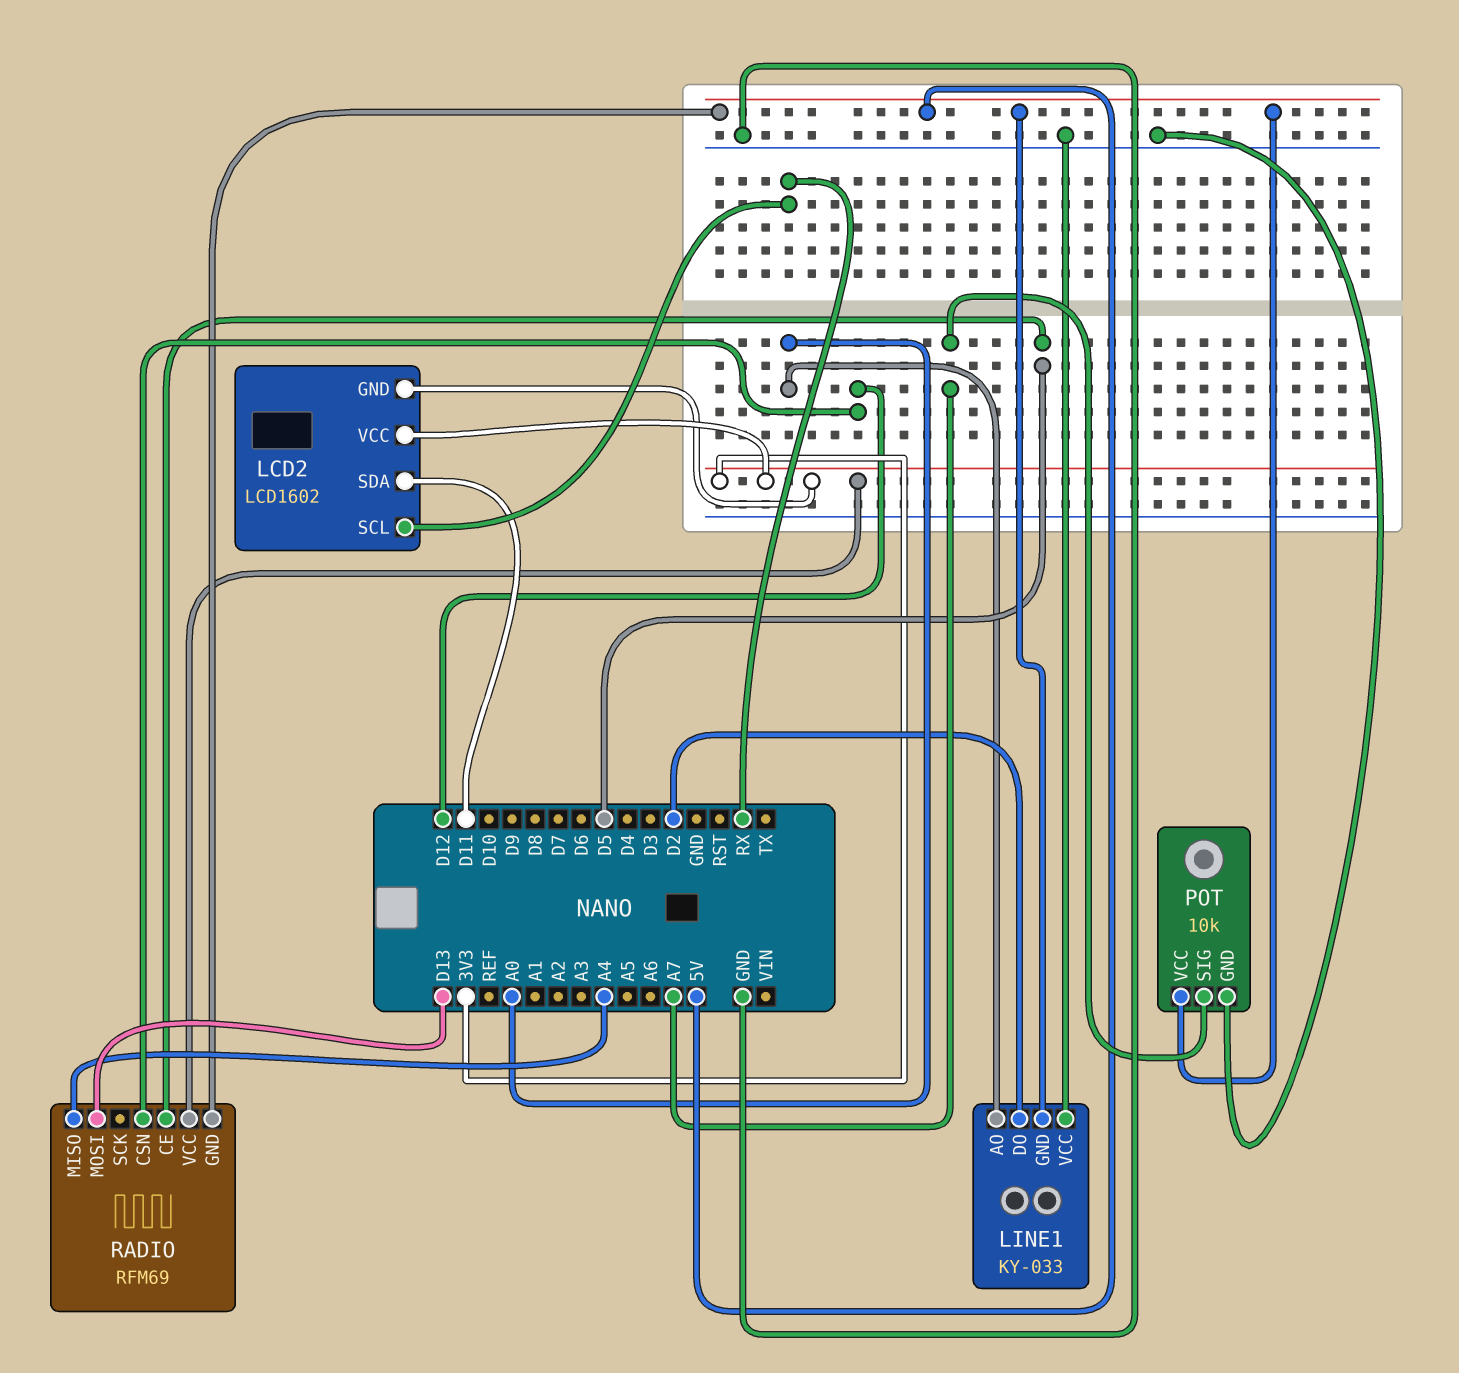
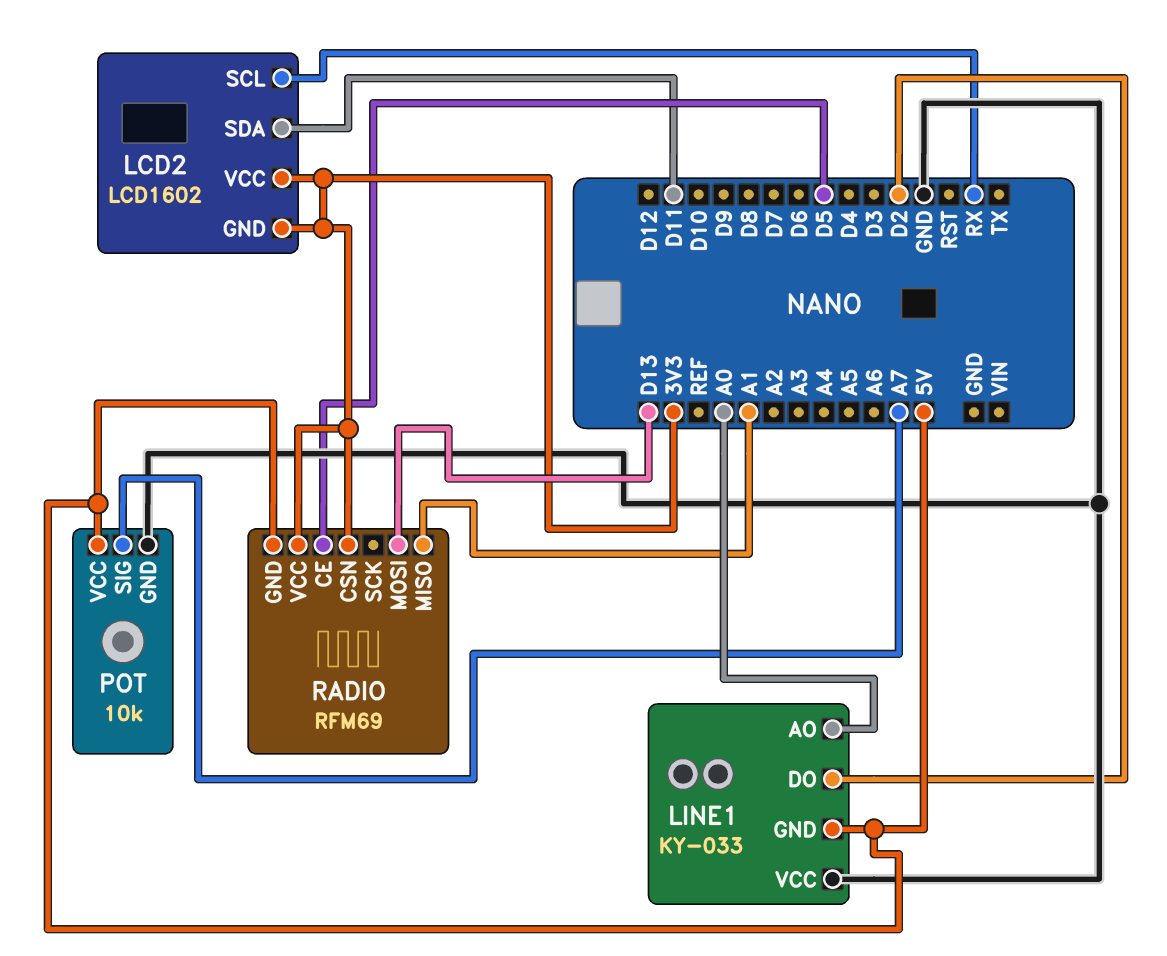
RADIO pin CSN: D12 -> 3V3
RADIO pin MISO: A4 -> A1

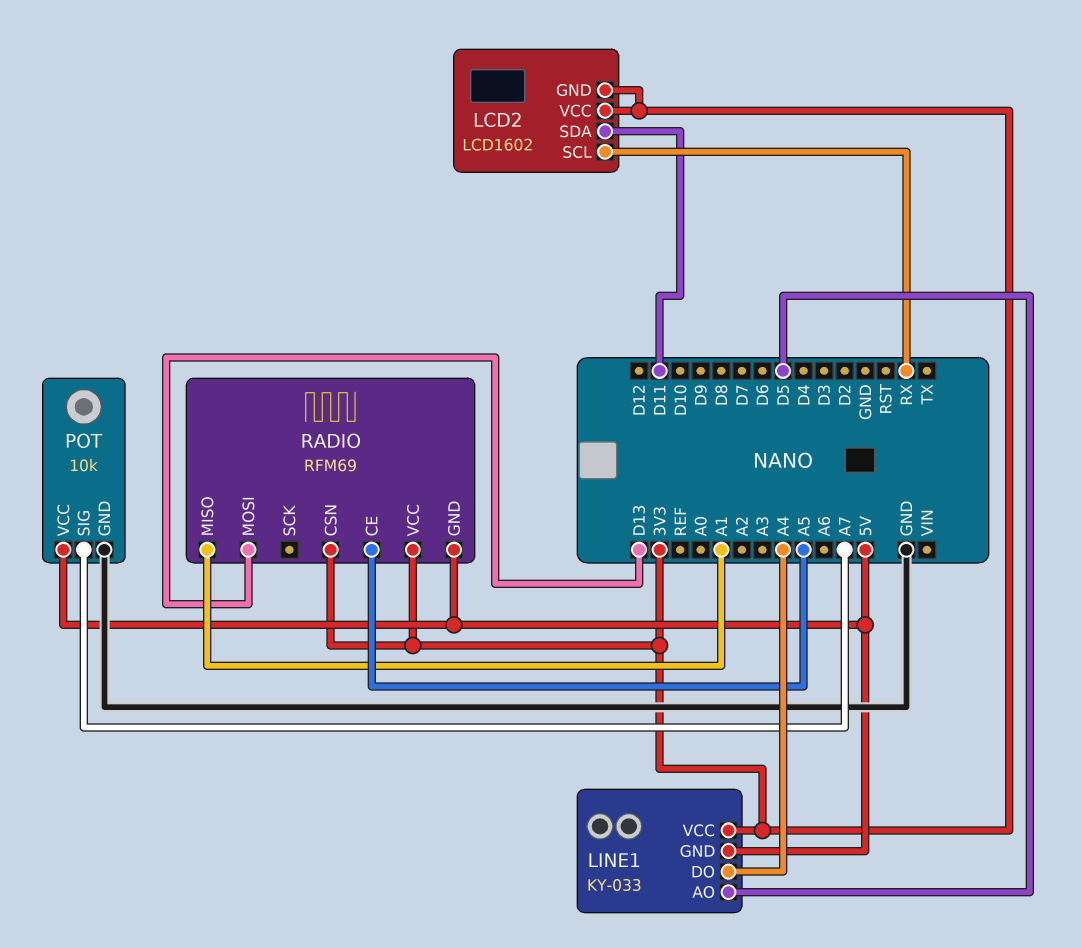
LINE1 pin AO: A0 -> D5
LINE1 pin DO: D2 -> A4
LINE1 pin VCC: GND -> 3V3
RADIO pin CE: D5 -> A5

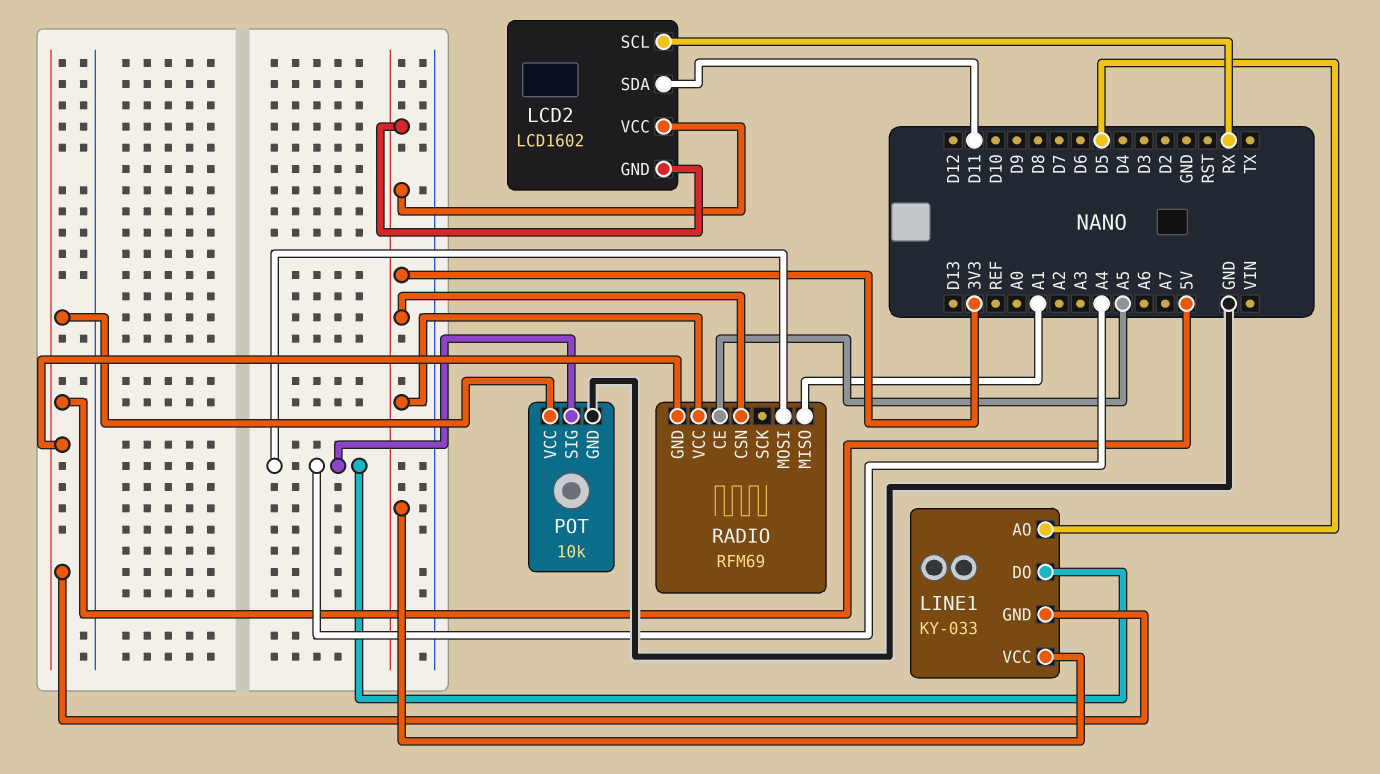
POT pin SIG: A7 -> A4
RADIO pin MOSI: D13 -> A4

